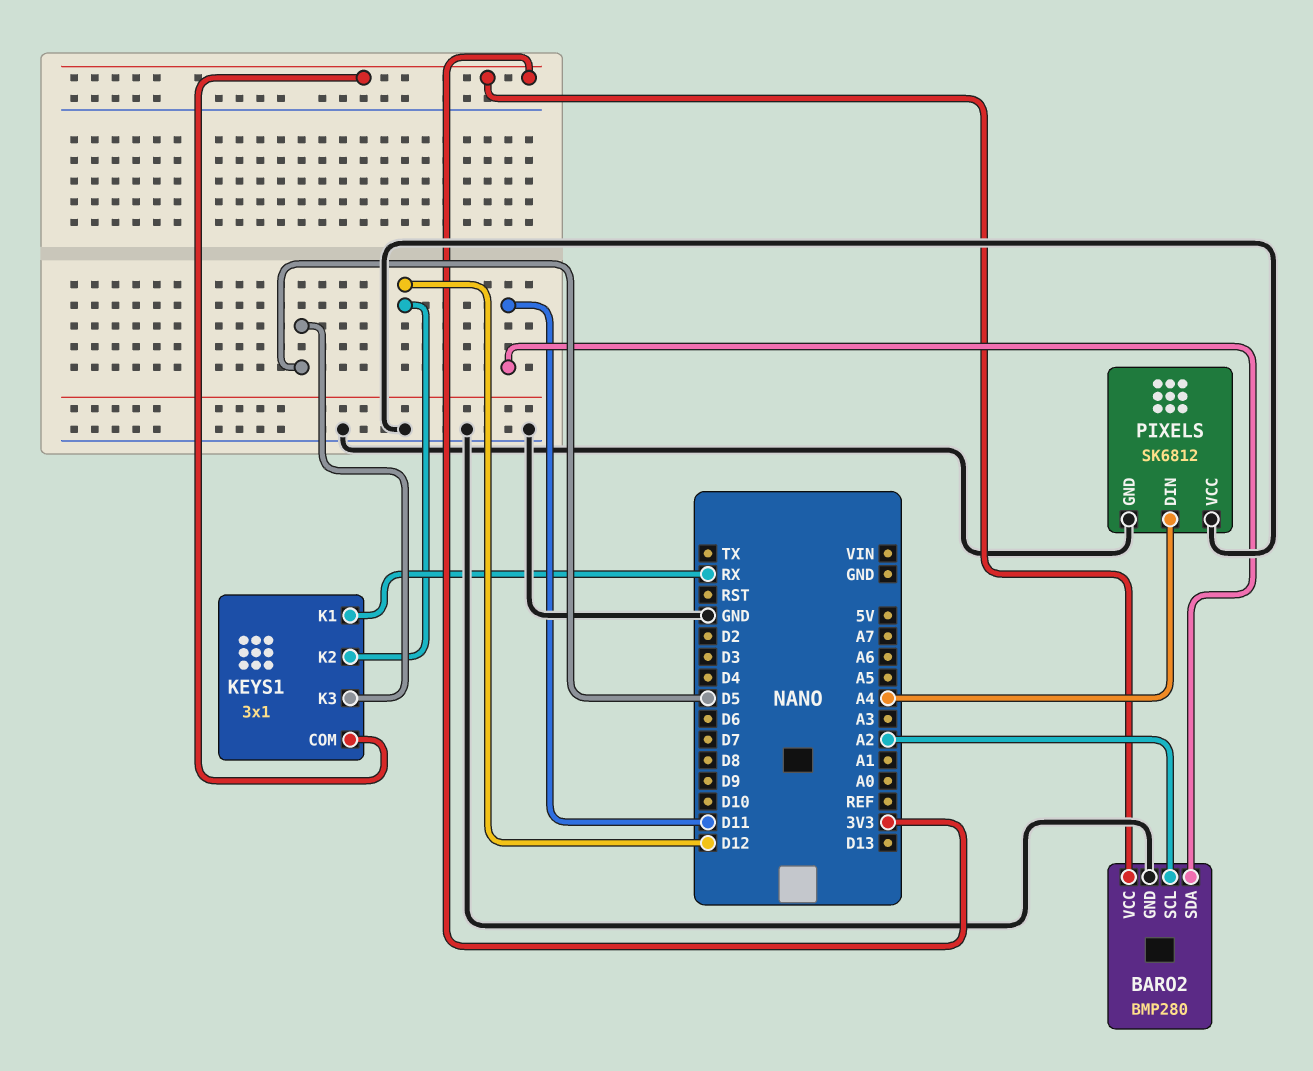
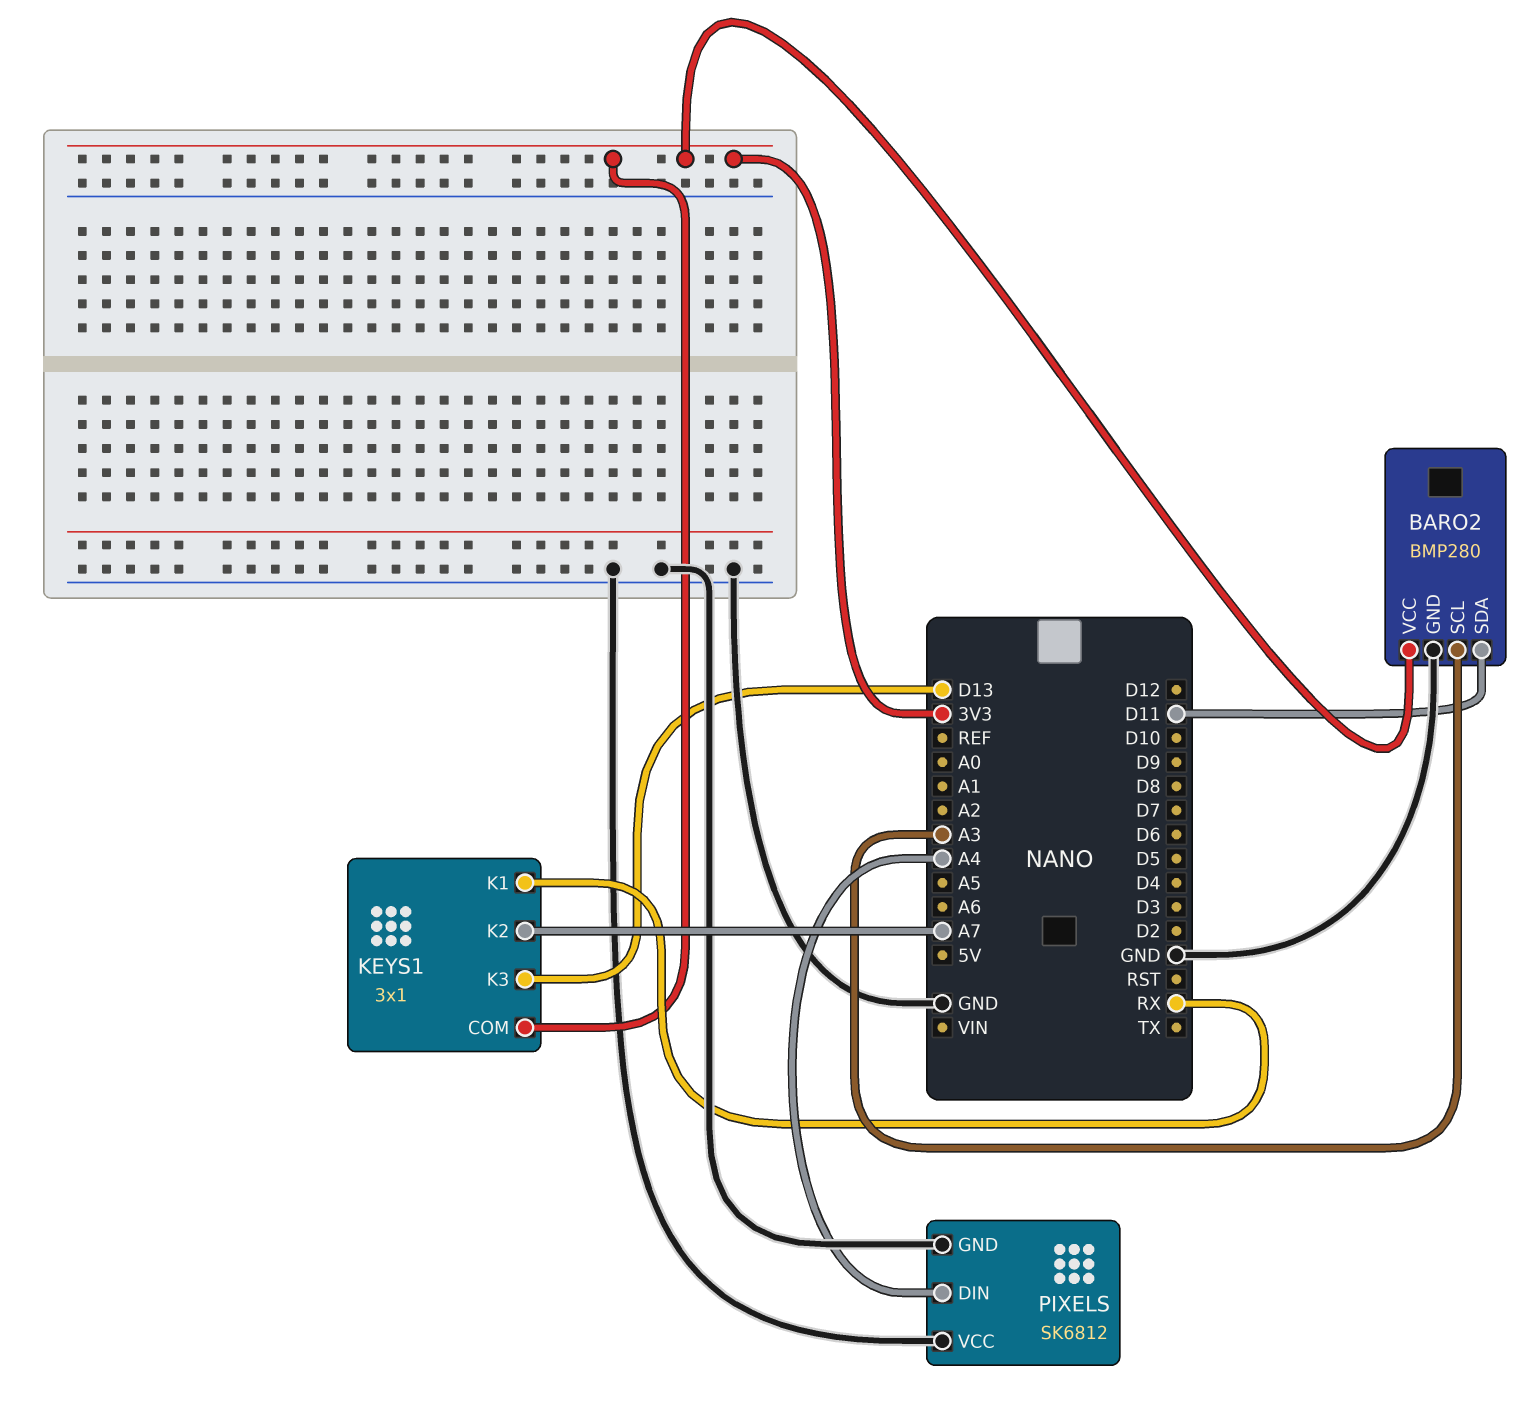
BARO2 pin SCL: A2 -> A3
KEYS1 pin K2: D12 -> A7
KEYS1 pin K3: D5 -> D13

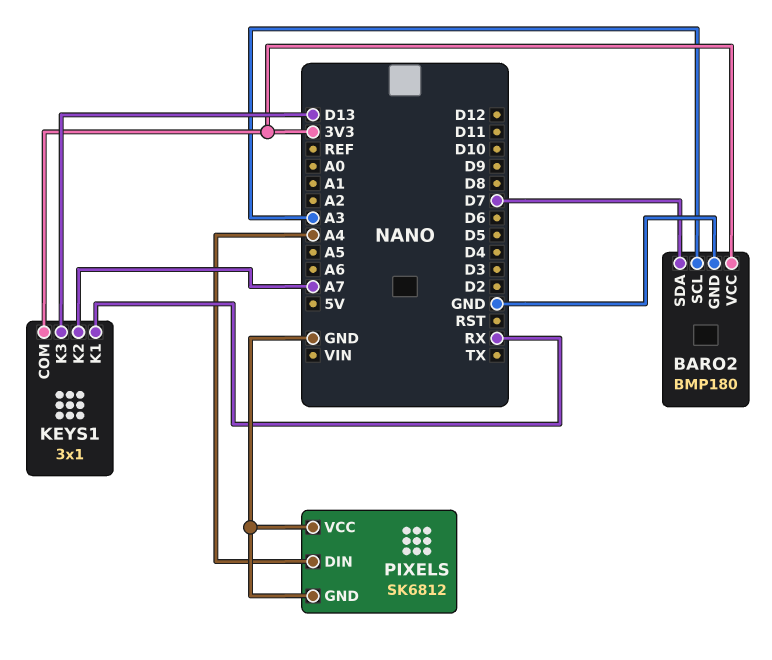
BARO2: BMP280 -> BMP180
BARO2 pin SDA: D11 -> D7

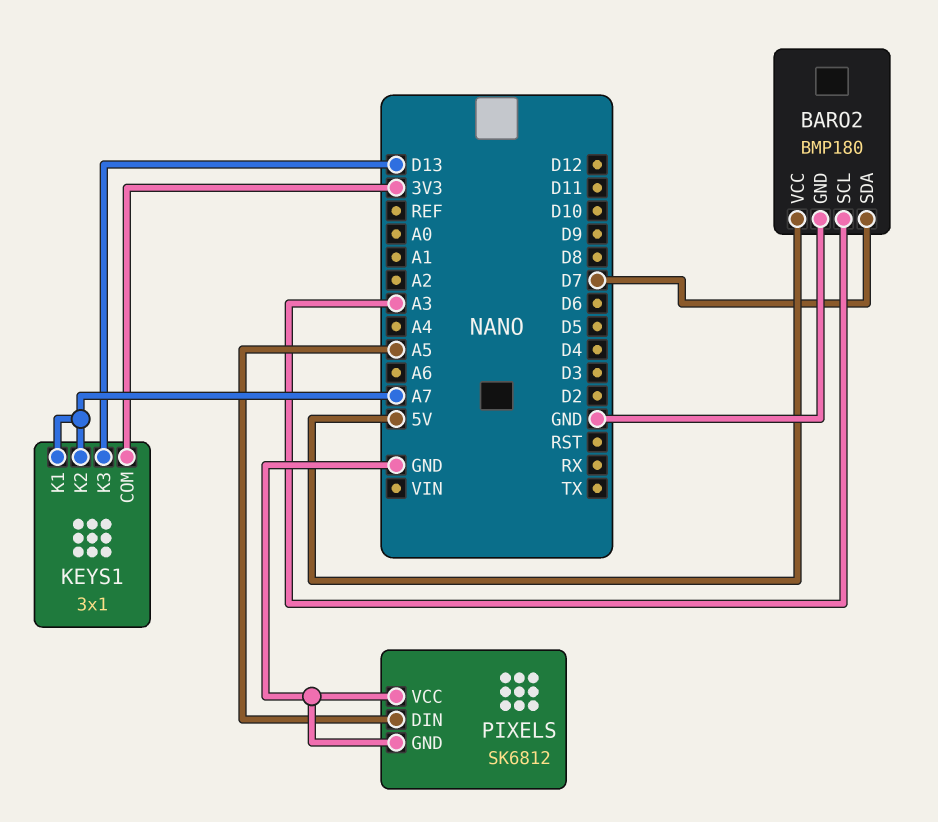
BARO2 pin VCC: 3V3 -> 5V
KEYS1 pin K1: RX -> A7
PIXELS pin DIN: A4 -> A5

